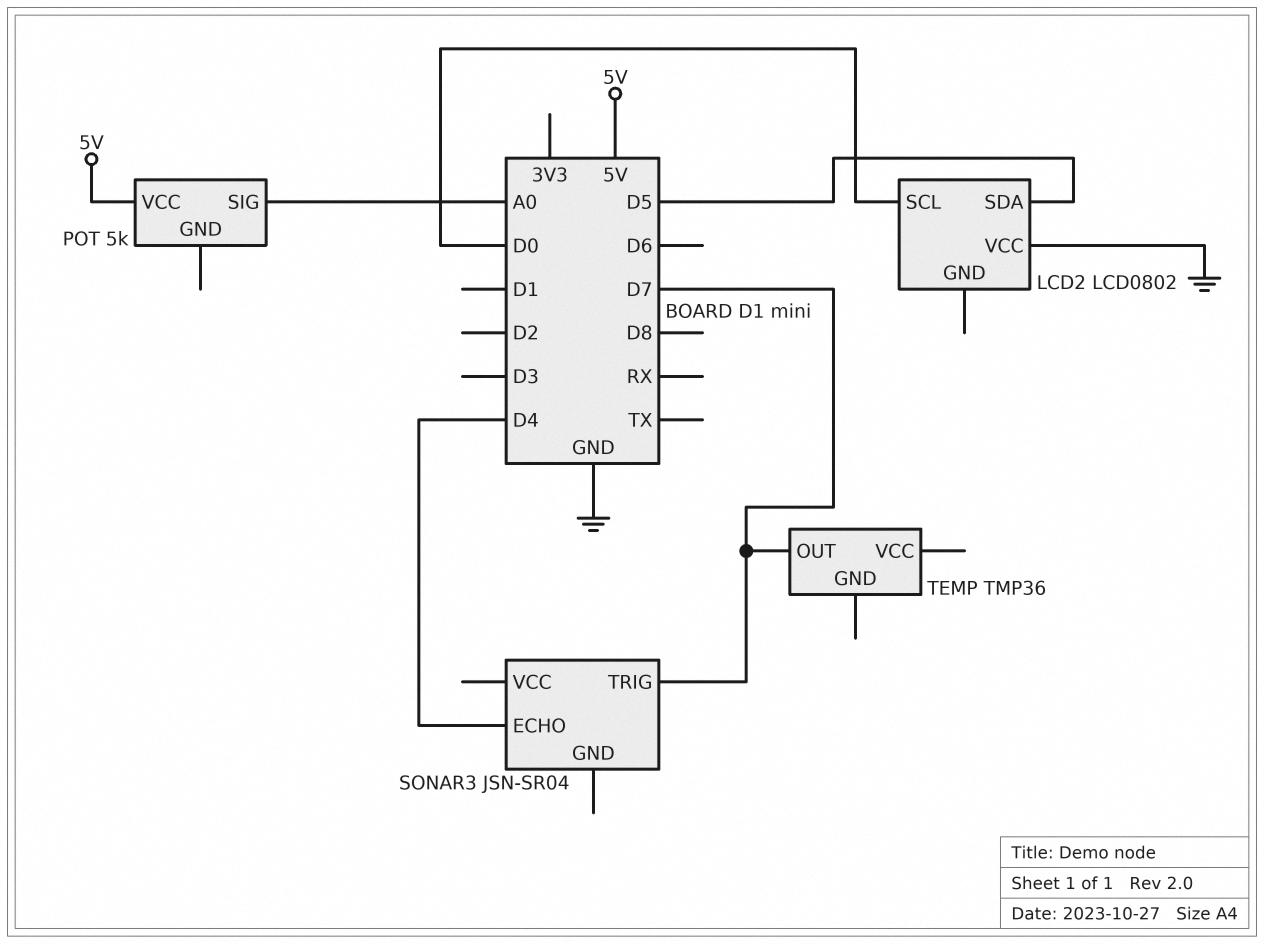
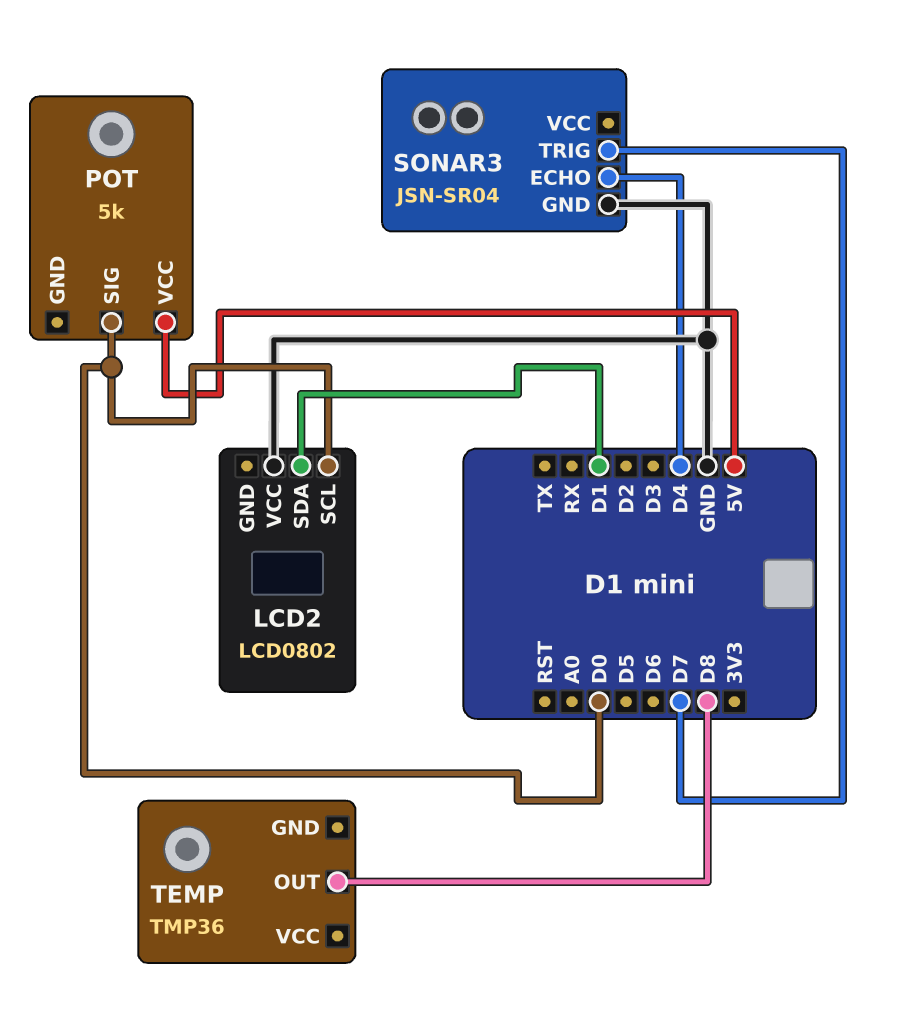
LCD2 pin SDA: D5 -> D1
POT pin SIG: A0 -> D0
SONAR3 pin GND: none -> GND
TEMP pin OUT: D7 -> D8

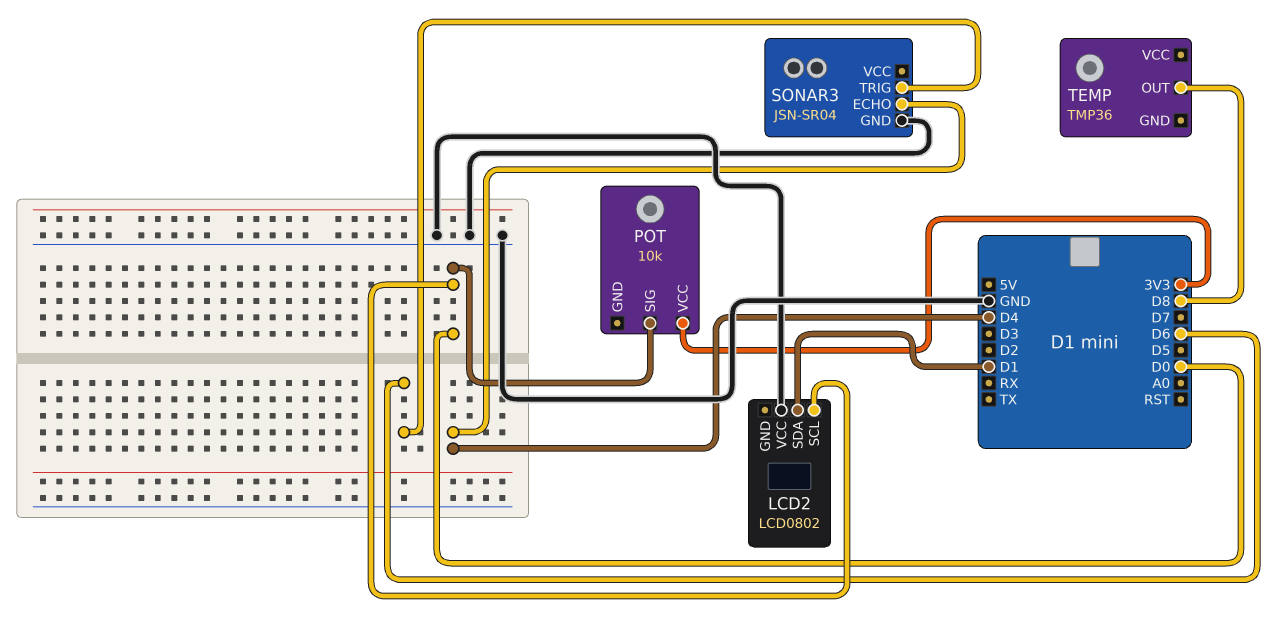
POT: 5k -> 10k
POT pin VCC: 5V -> 3V3
SONAR3 pin TRIG: D7 -> D6

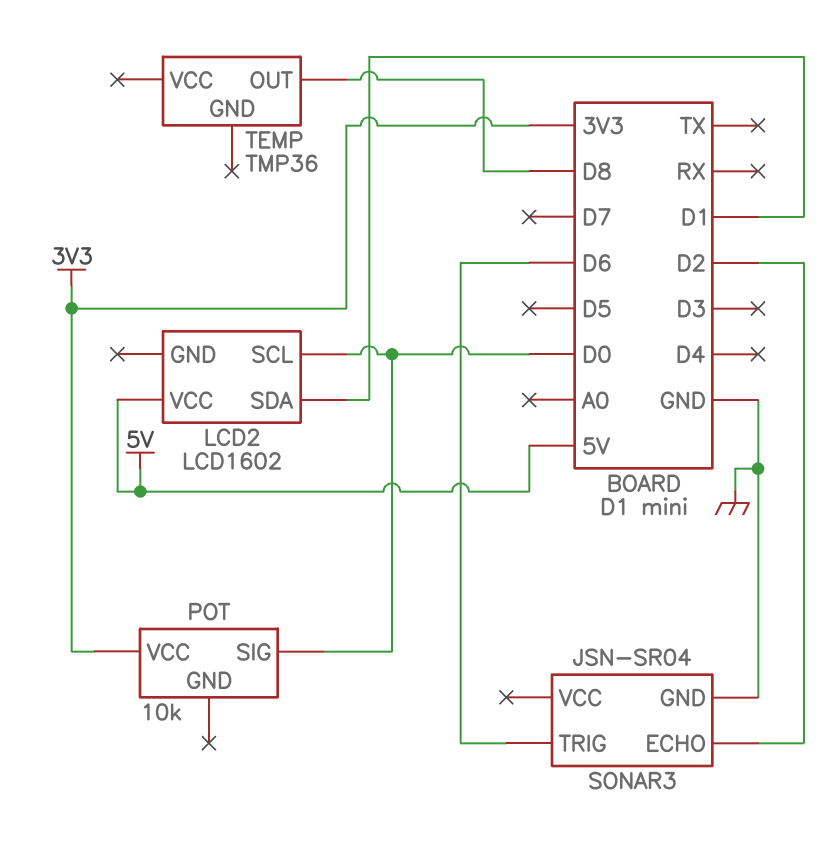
LCD2: LCD0802 -> LCD1602
LCD2 pin VCC: GND -> 5V
SONAR3 pin ECHO: D4 -> D2

